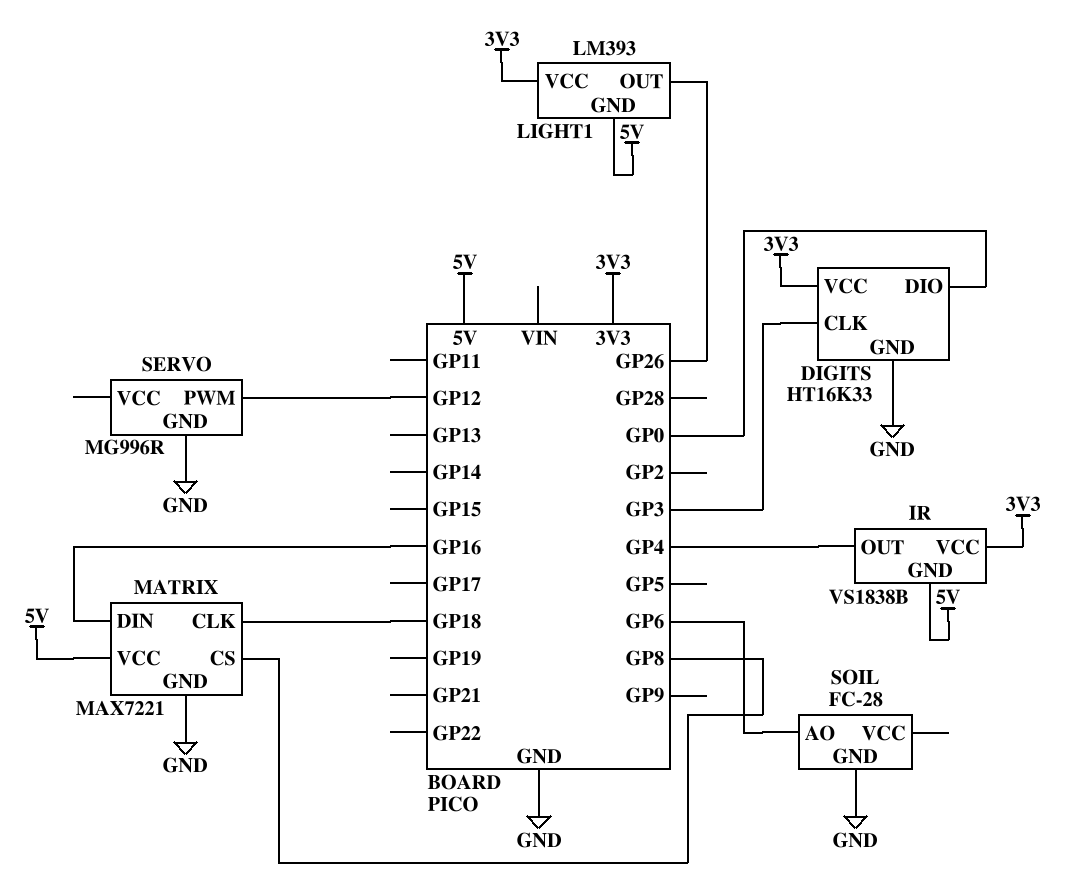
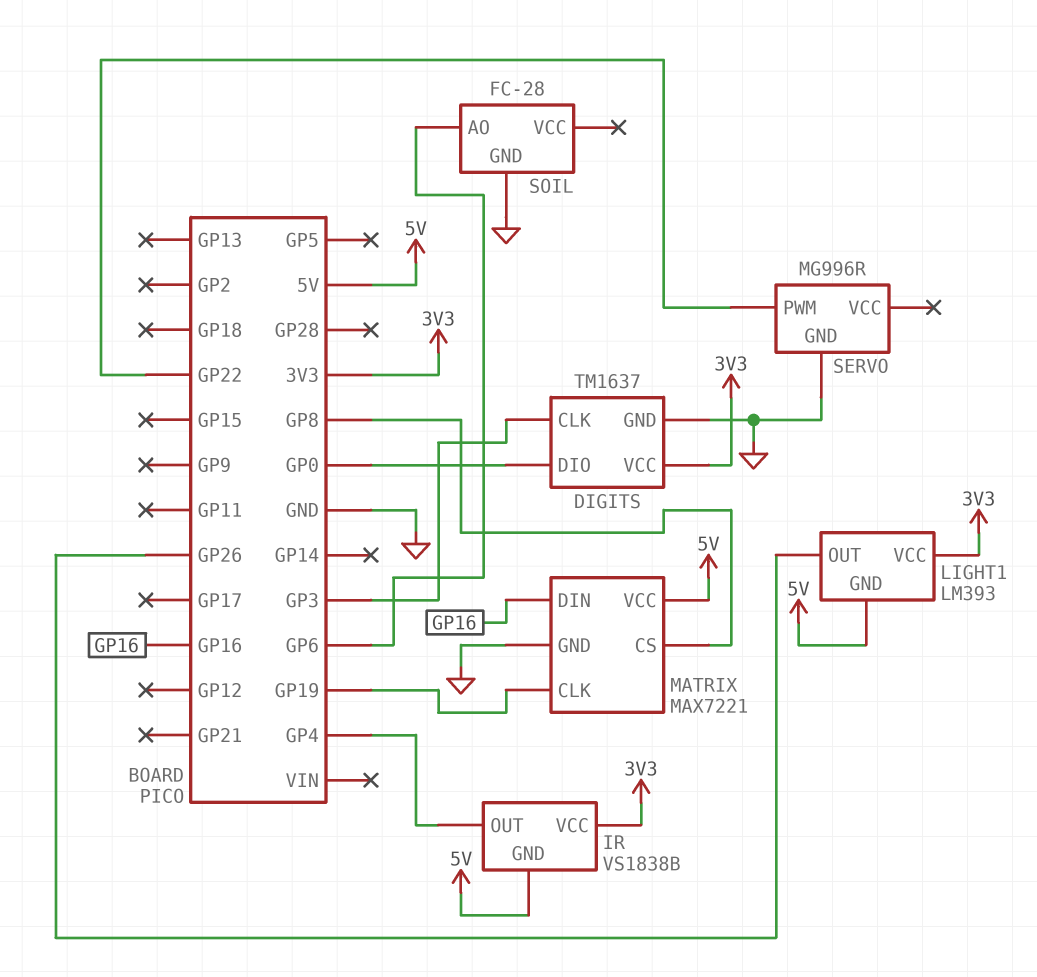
DIGITS: HT16K33 -> TM1637
MATRIX pin CLK: GP18 -> GP19
SERVO pin PWM: GP12 -> GP22

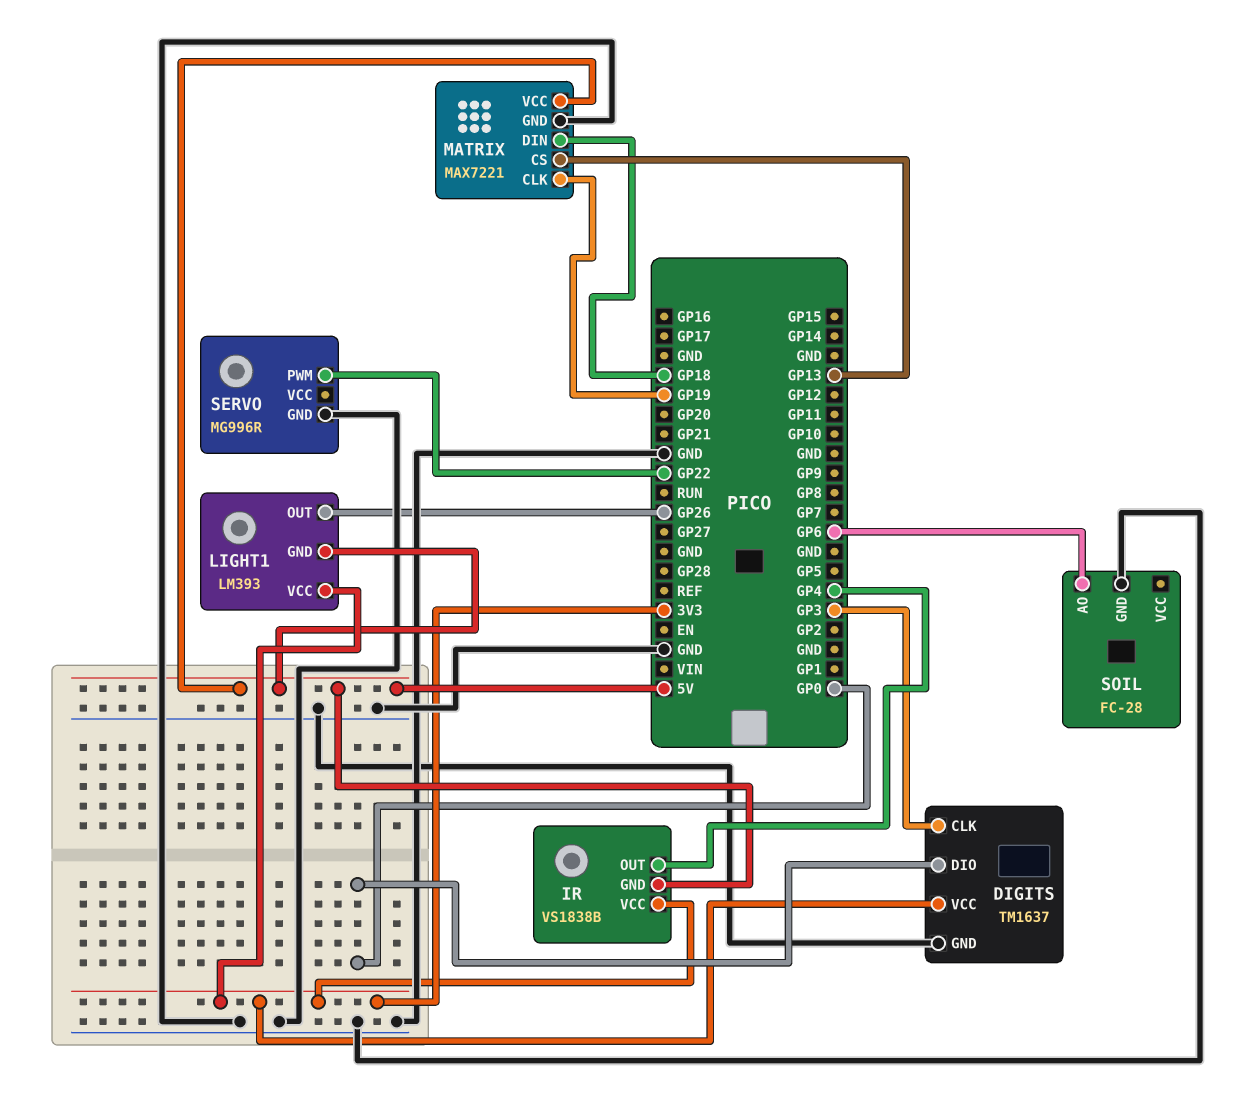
MATRIX pin CS: GP8 -> GP13
MATRIX pin DIN: GP16 -> GP18

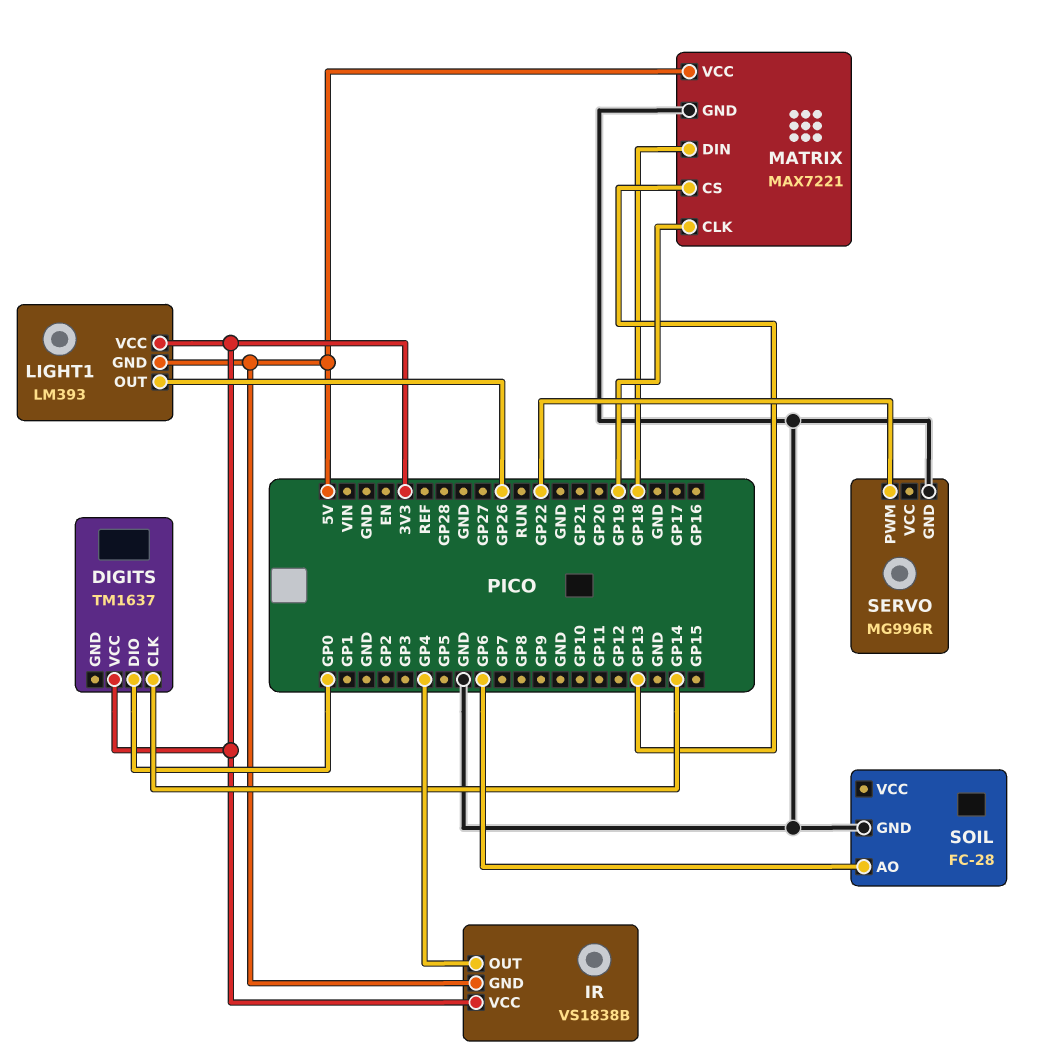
DIGITS pin CLK: GP3 -> GP14
DIGITS pin GND: GND -> none

